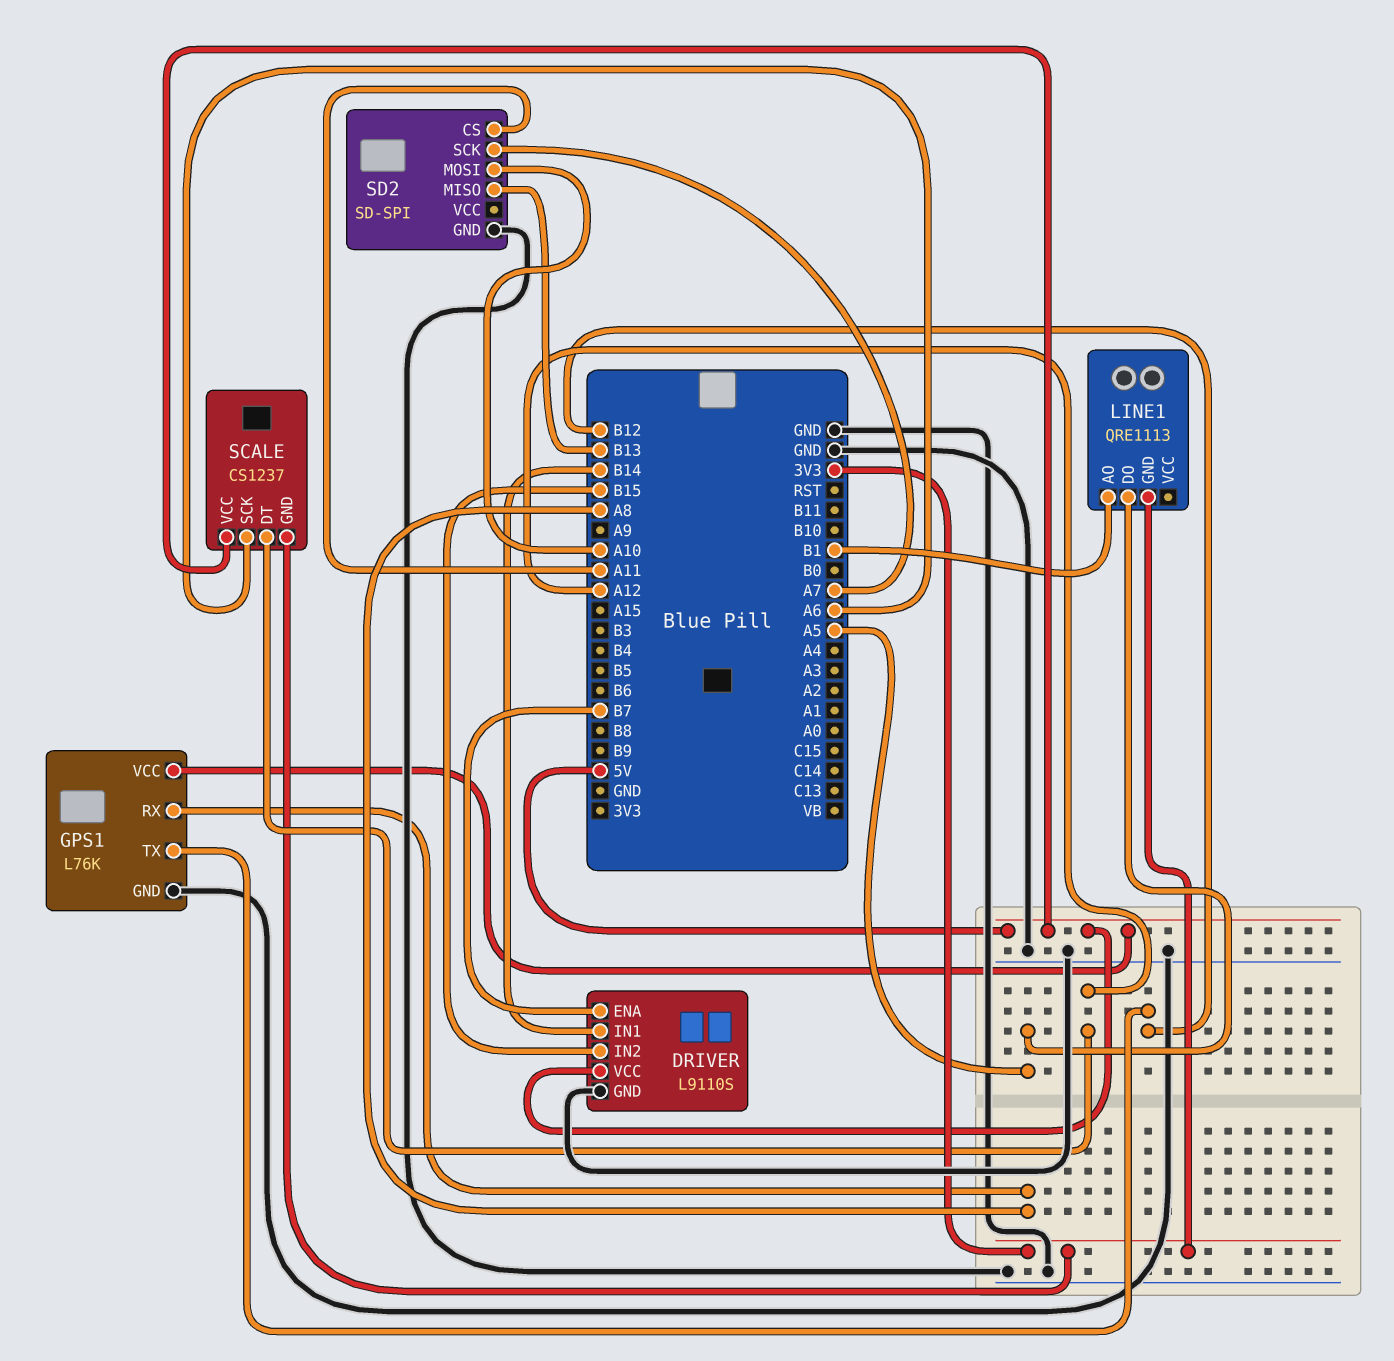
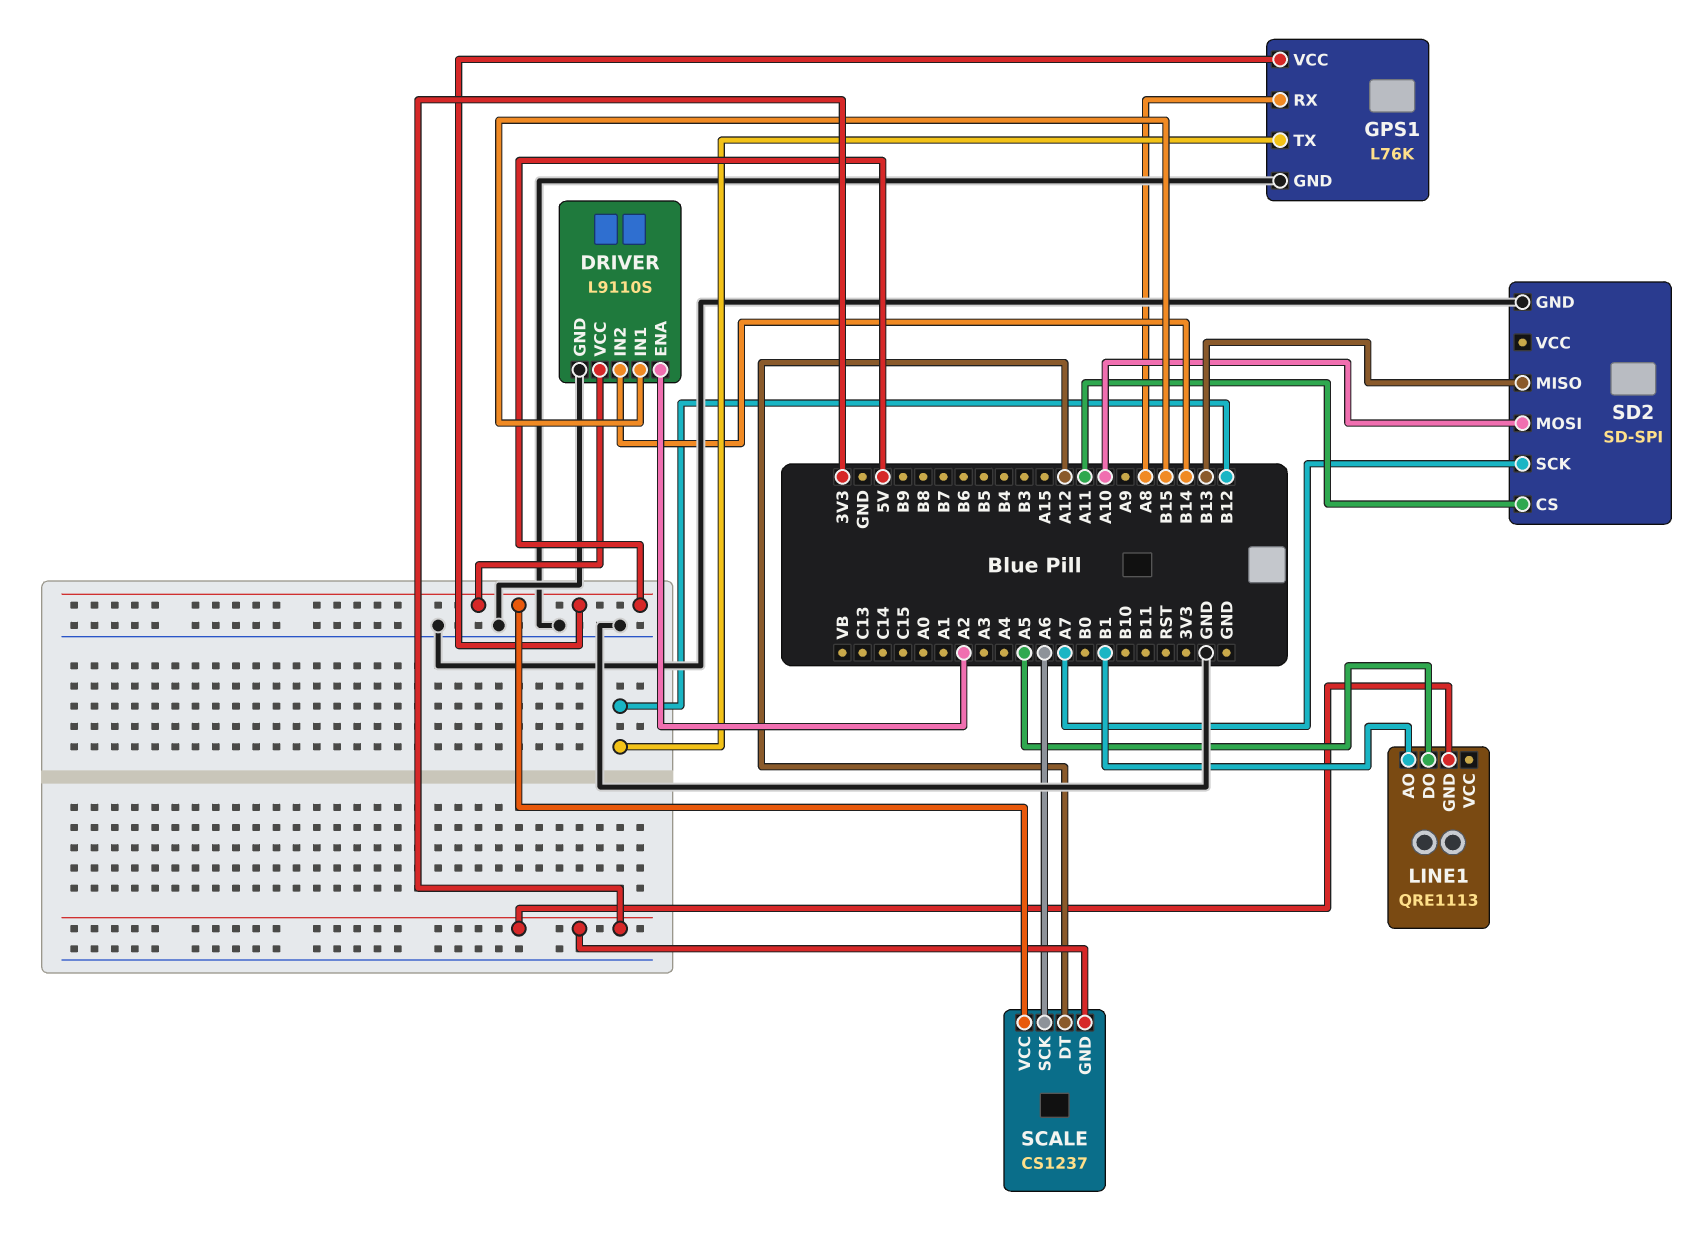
DRIVER pin ENA: B7 -> A2
DRIVER pin IN1: B14 -> B15
DRIVER pin IN2: B15 -> B14

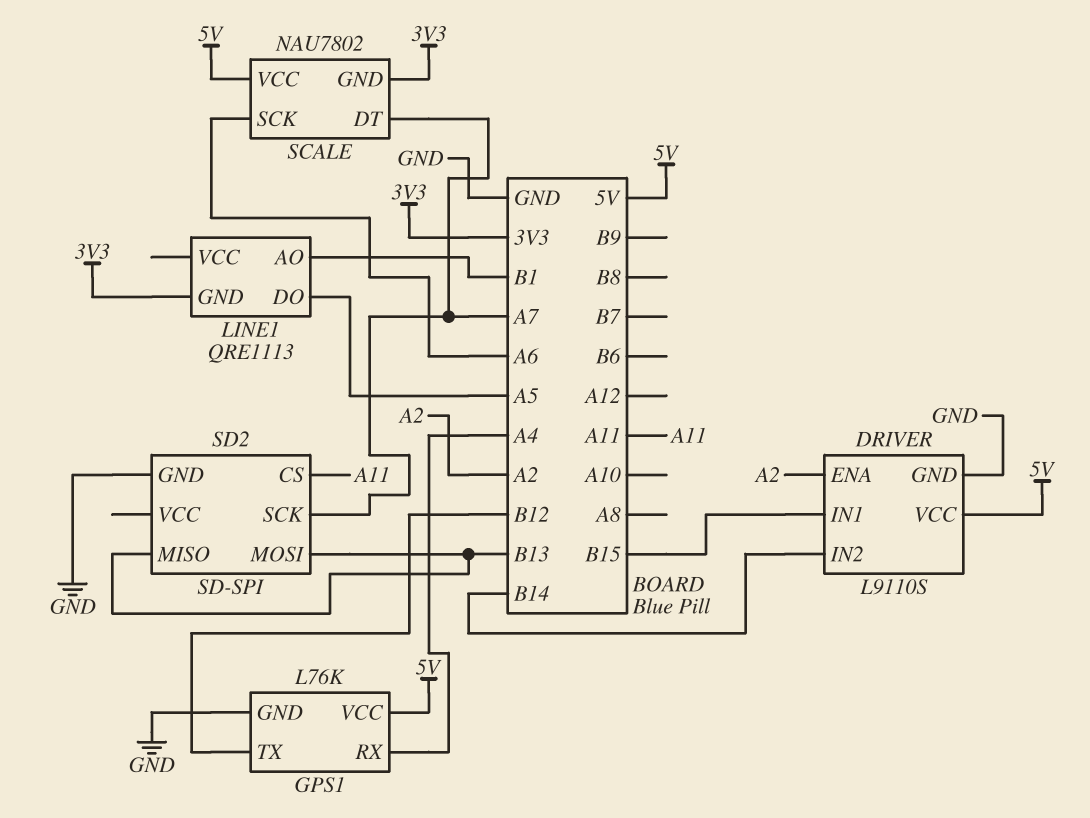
GPS1 pin RX: A8 -> A4
SCALE: CS1237 -> NAU7802
SCALE pin DT: A12 -> A7
SD2 pin MOSI: A10 -> B13

